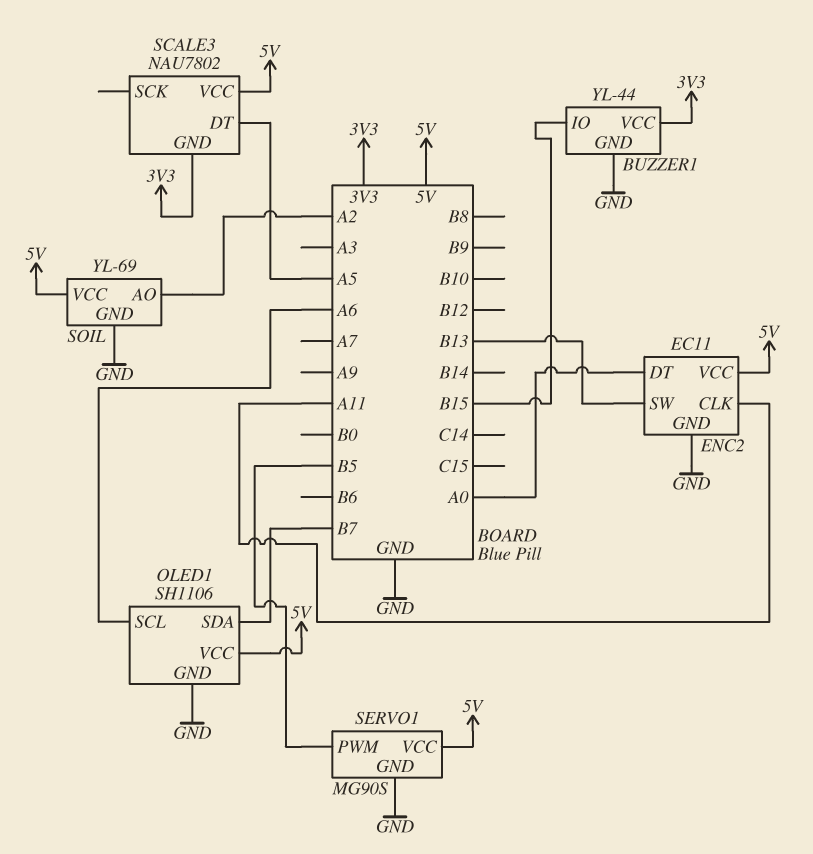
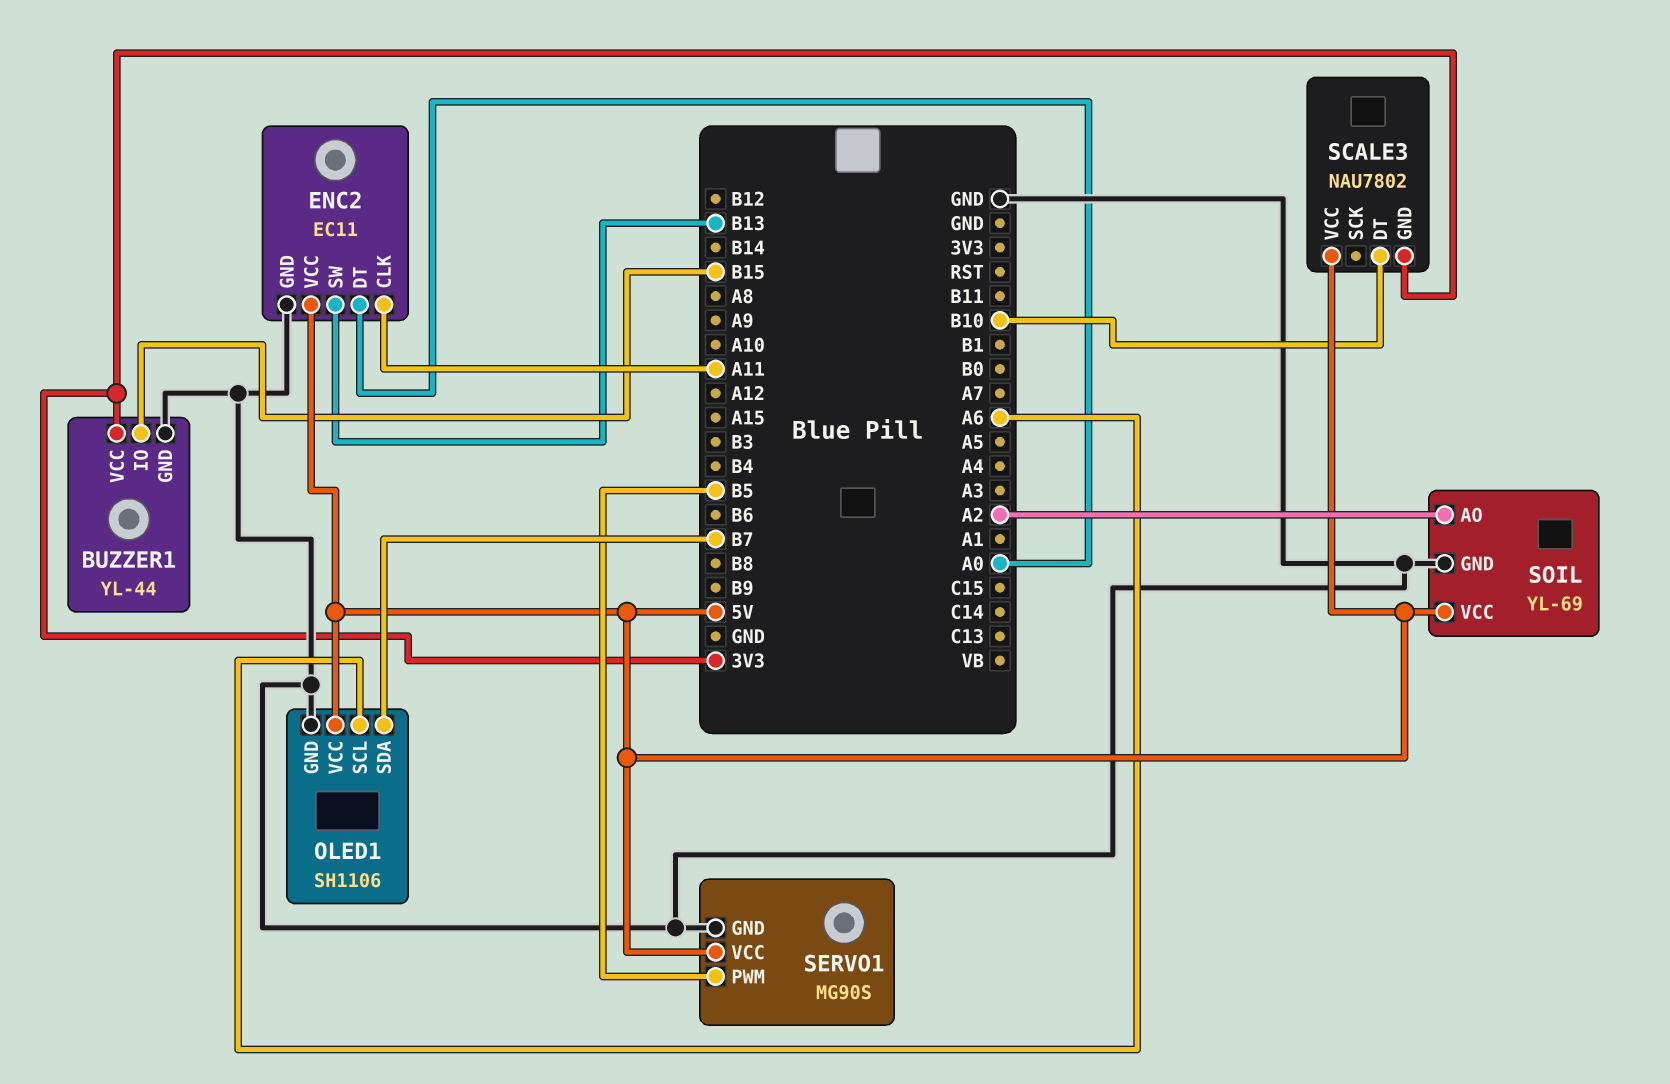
SCALE3 pin DT: A5 -> B10

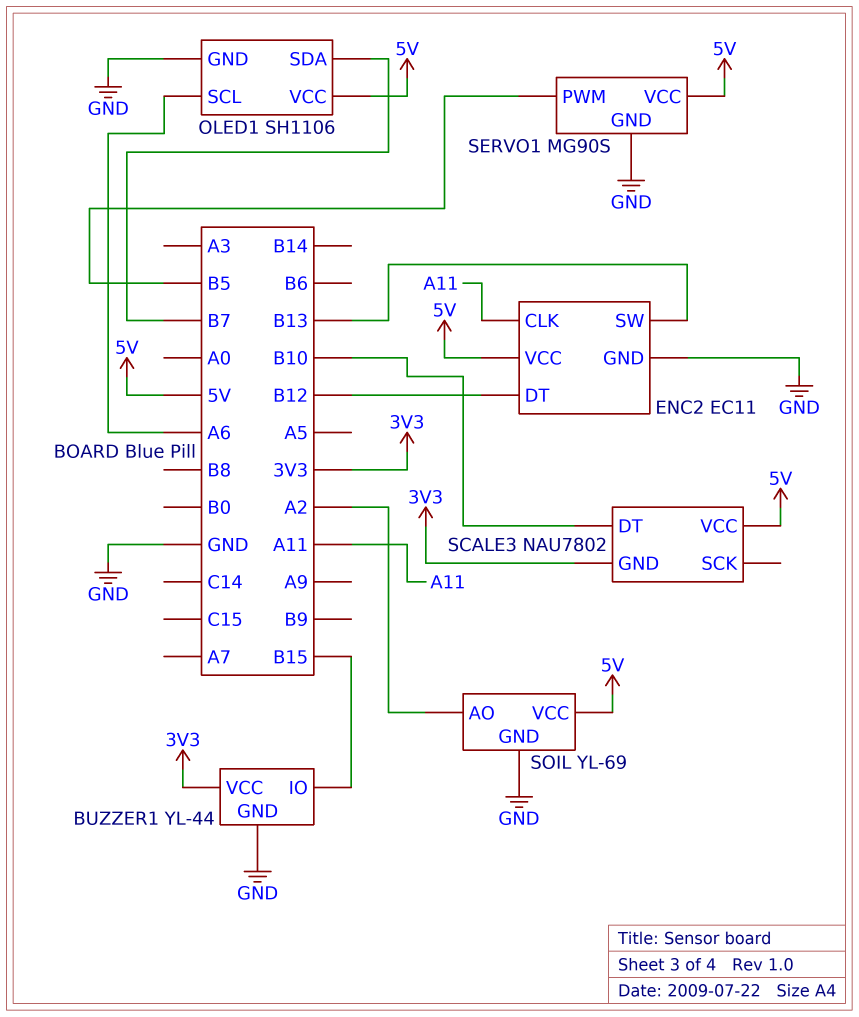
ENC2 pin DT: A0 -> B12

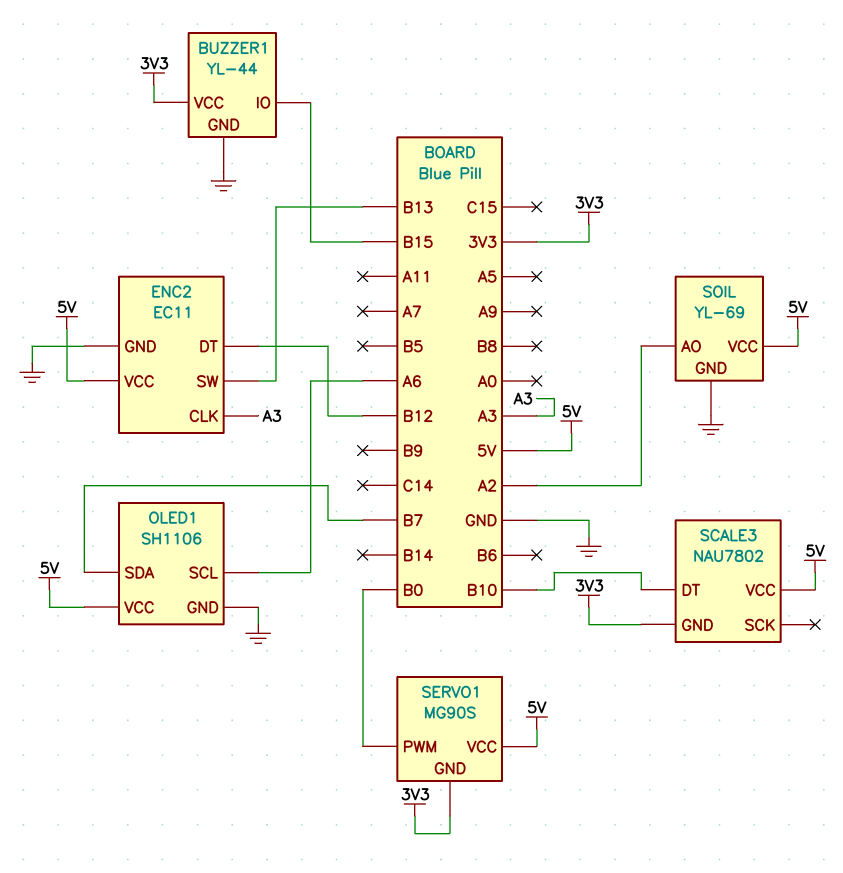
ENC2 pin CLK: A11 -> A3
SERVO1 pin GND: GND -> 3V3
SERVO1 pin PWM: B5 -> B0

